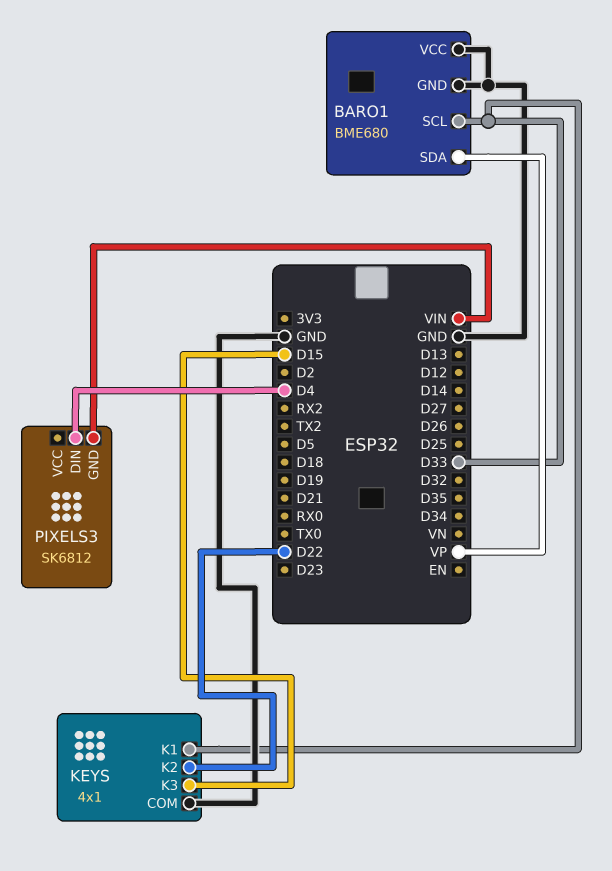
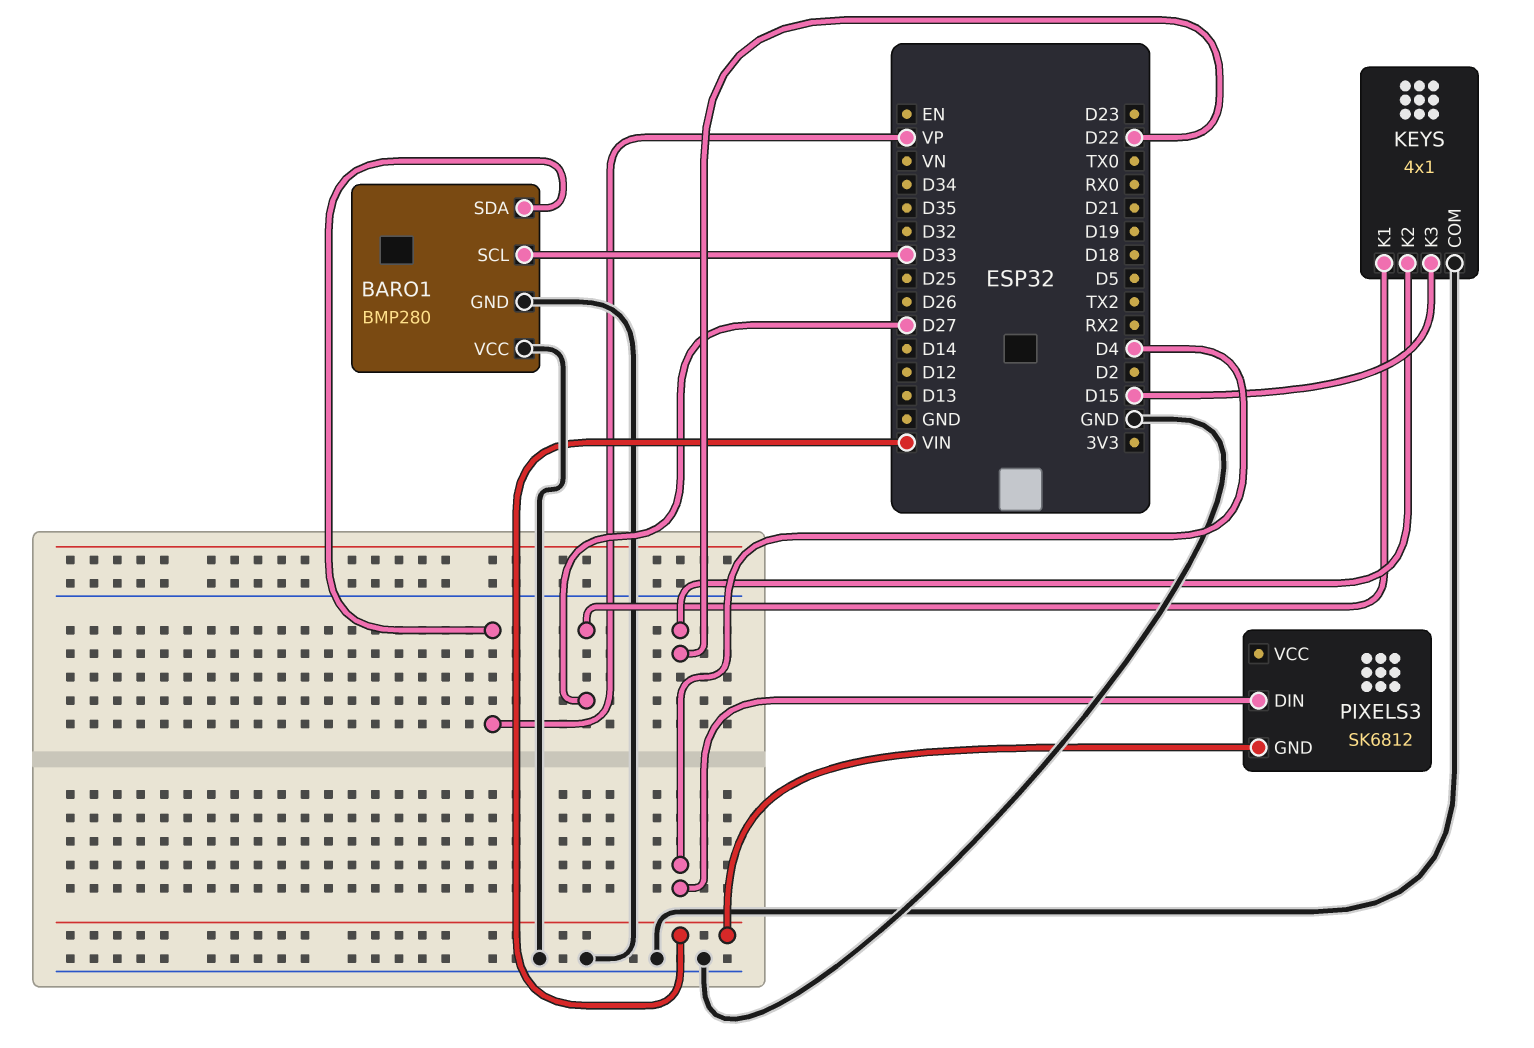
BARO1: BME680 -> BMP280
KEYS pin K1: D33 -> D27

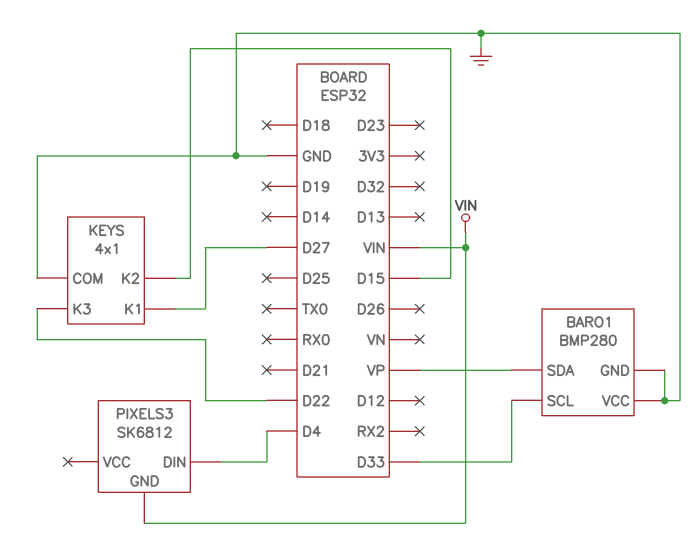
KEYS pin K2: D22 -> D15
KEYS pin K3: D15 -> D22

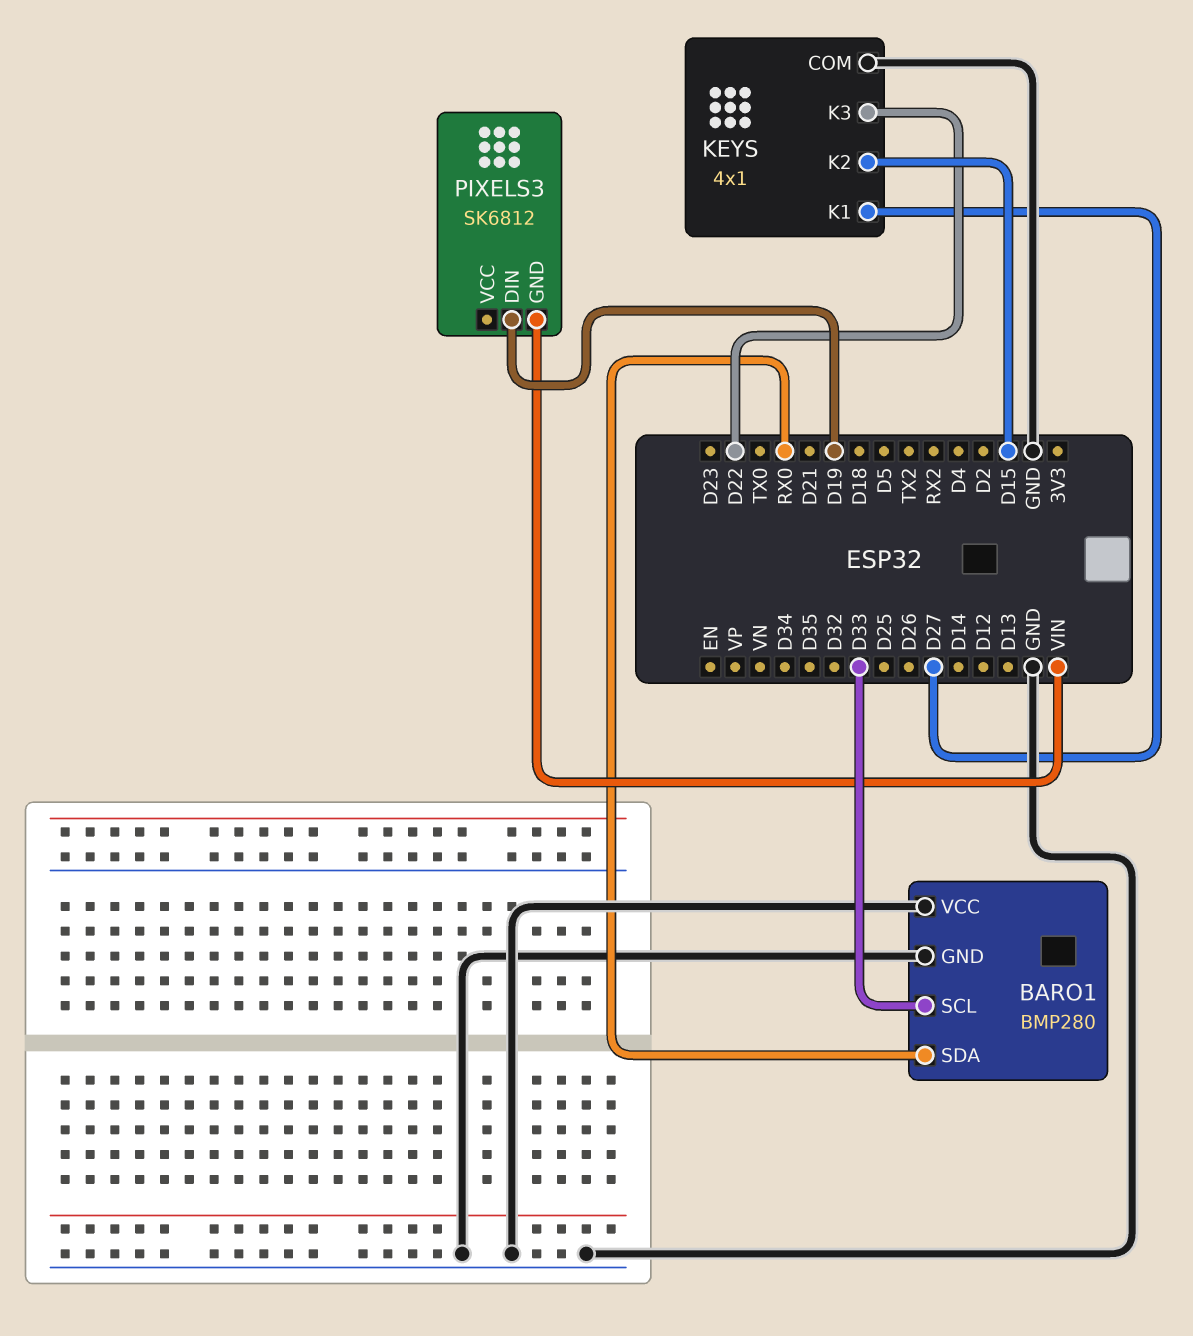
BARO1 pin SDA: VP -> RX0
PIXELS3 pin DIN: D4 -> D19

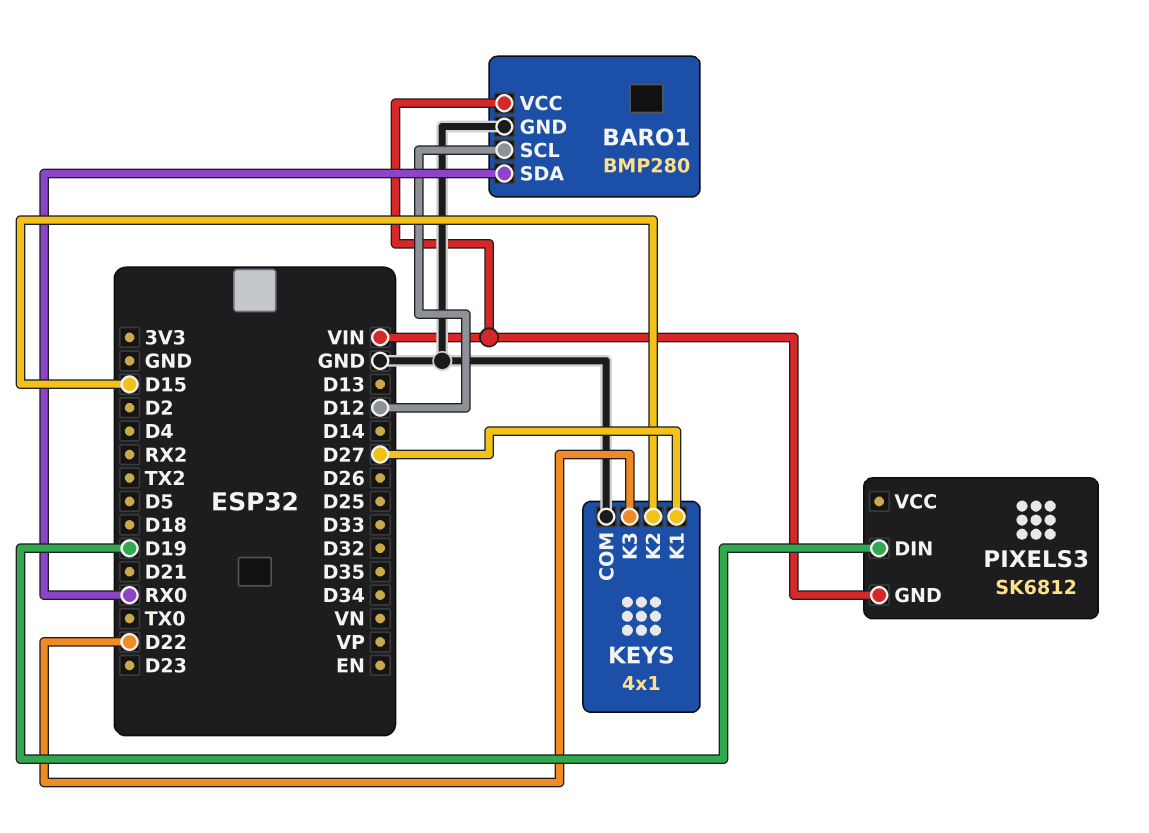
BARO1 pin SCL: D33 -> D12
BARO1 pin VCC: GND -> VIN

